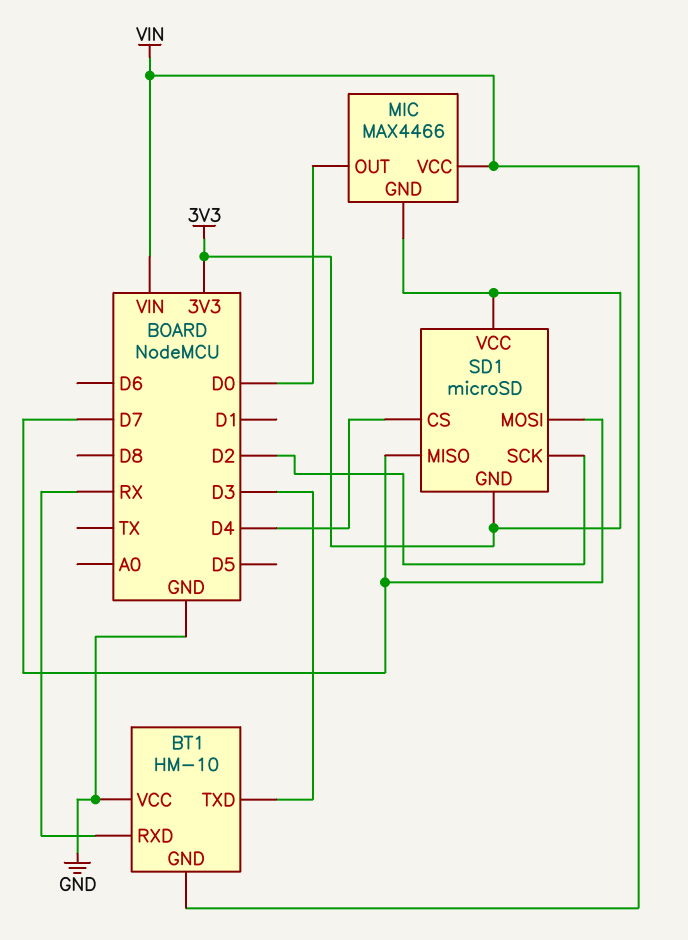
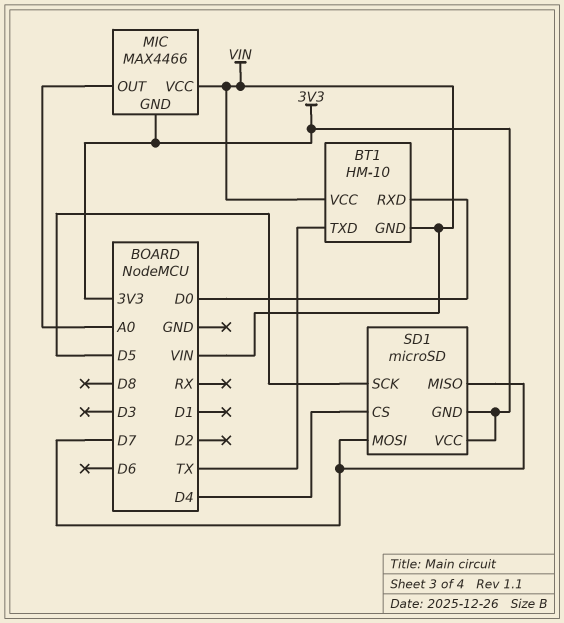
BT1 pin RXD: RX -> D0
BT1 pin TXD: D3 -> TX
BT1 pin VCC: GND -> VIN
MIC pin OUT: D0 -> A0
SD1 pin SCK: D2 -> D5

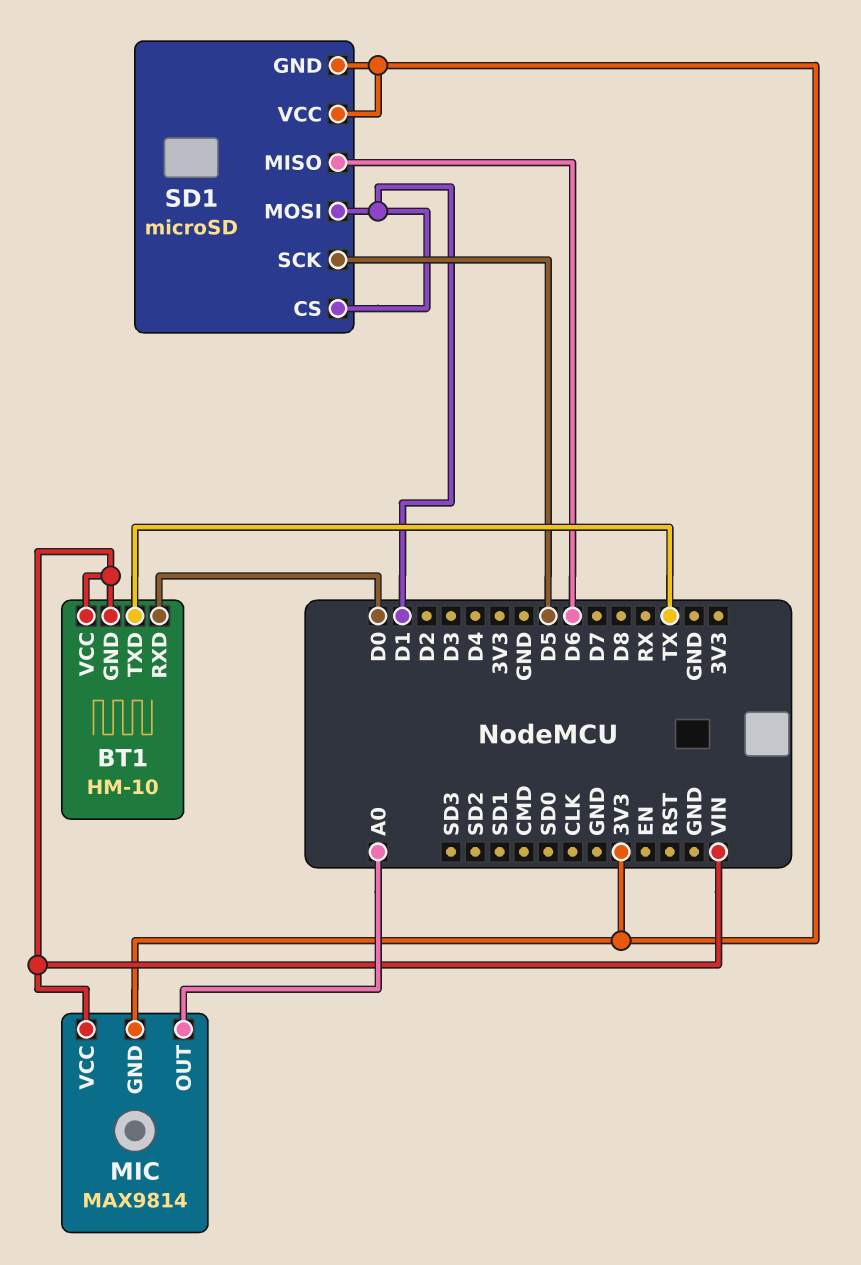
MIC: MAX4466 -> MAX9814
SD1 pin CS: D4 -> D1
SD1 pin MISO: D7 -> D6
SD1 pin MOSI: D7 -> D1

